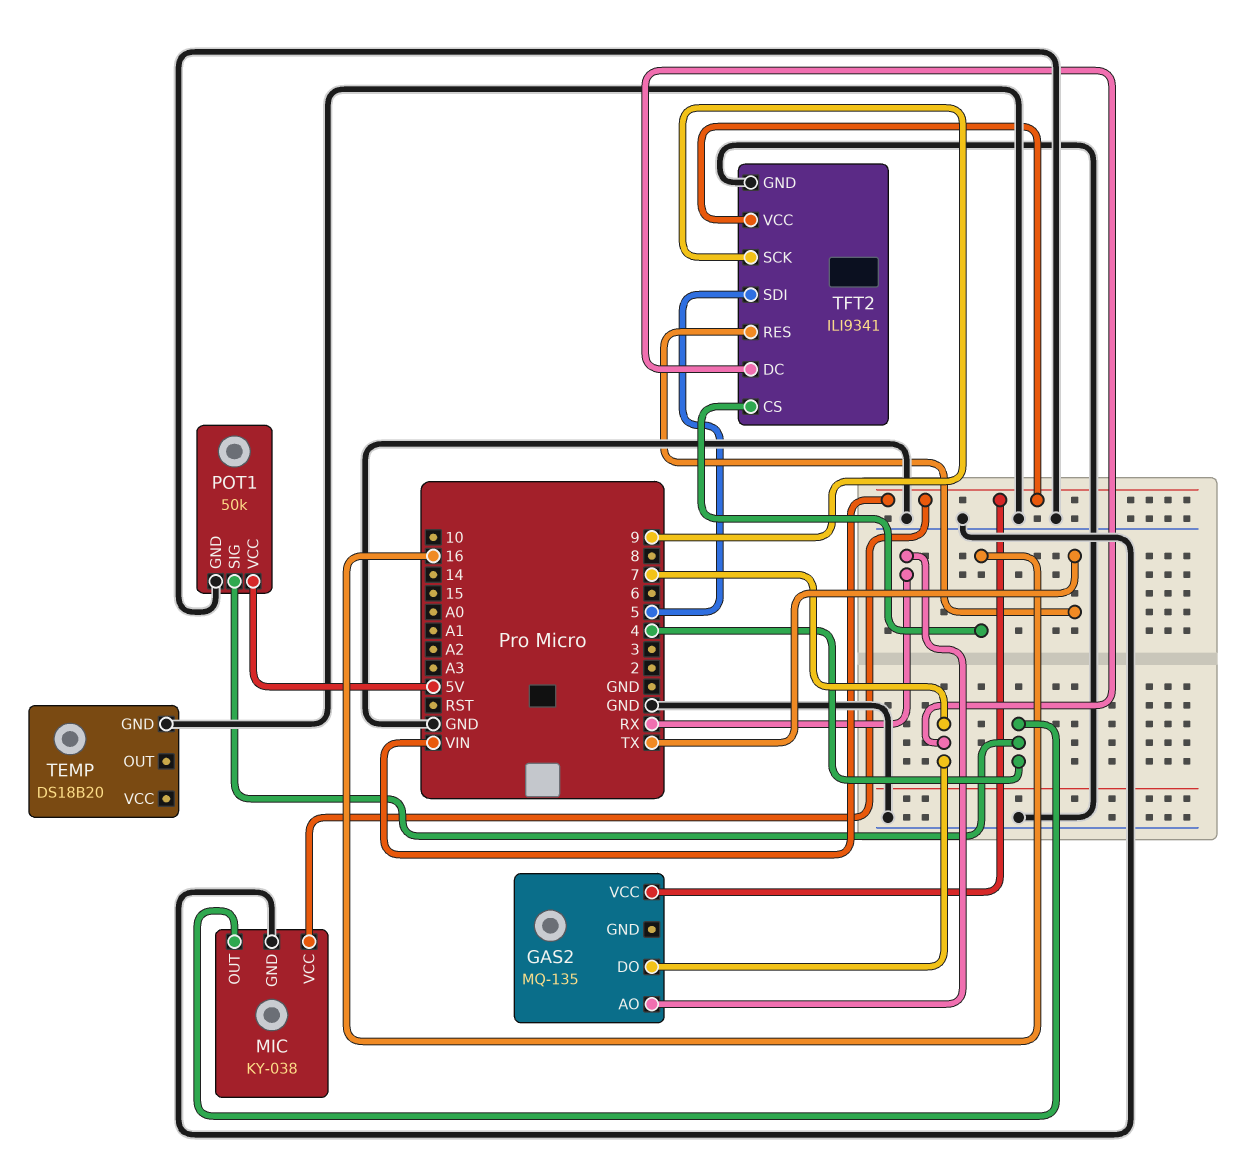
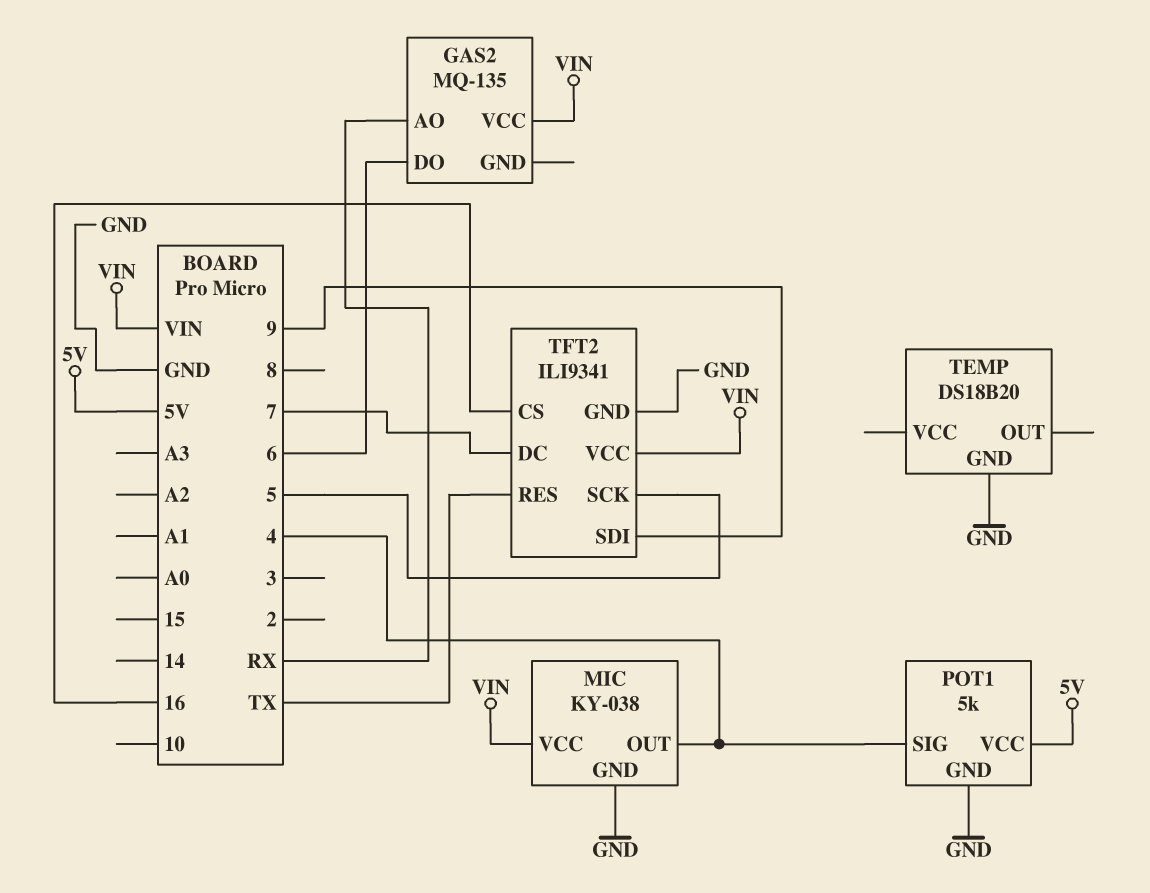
GAS2 pin DO: 7 -> 6
POT1: 50k -> 5k
TFT2 pin SCK: 9 -> 5
TFT2 pin SDI: 5 -> 9

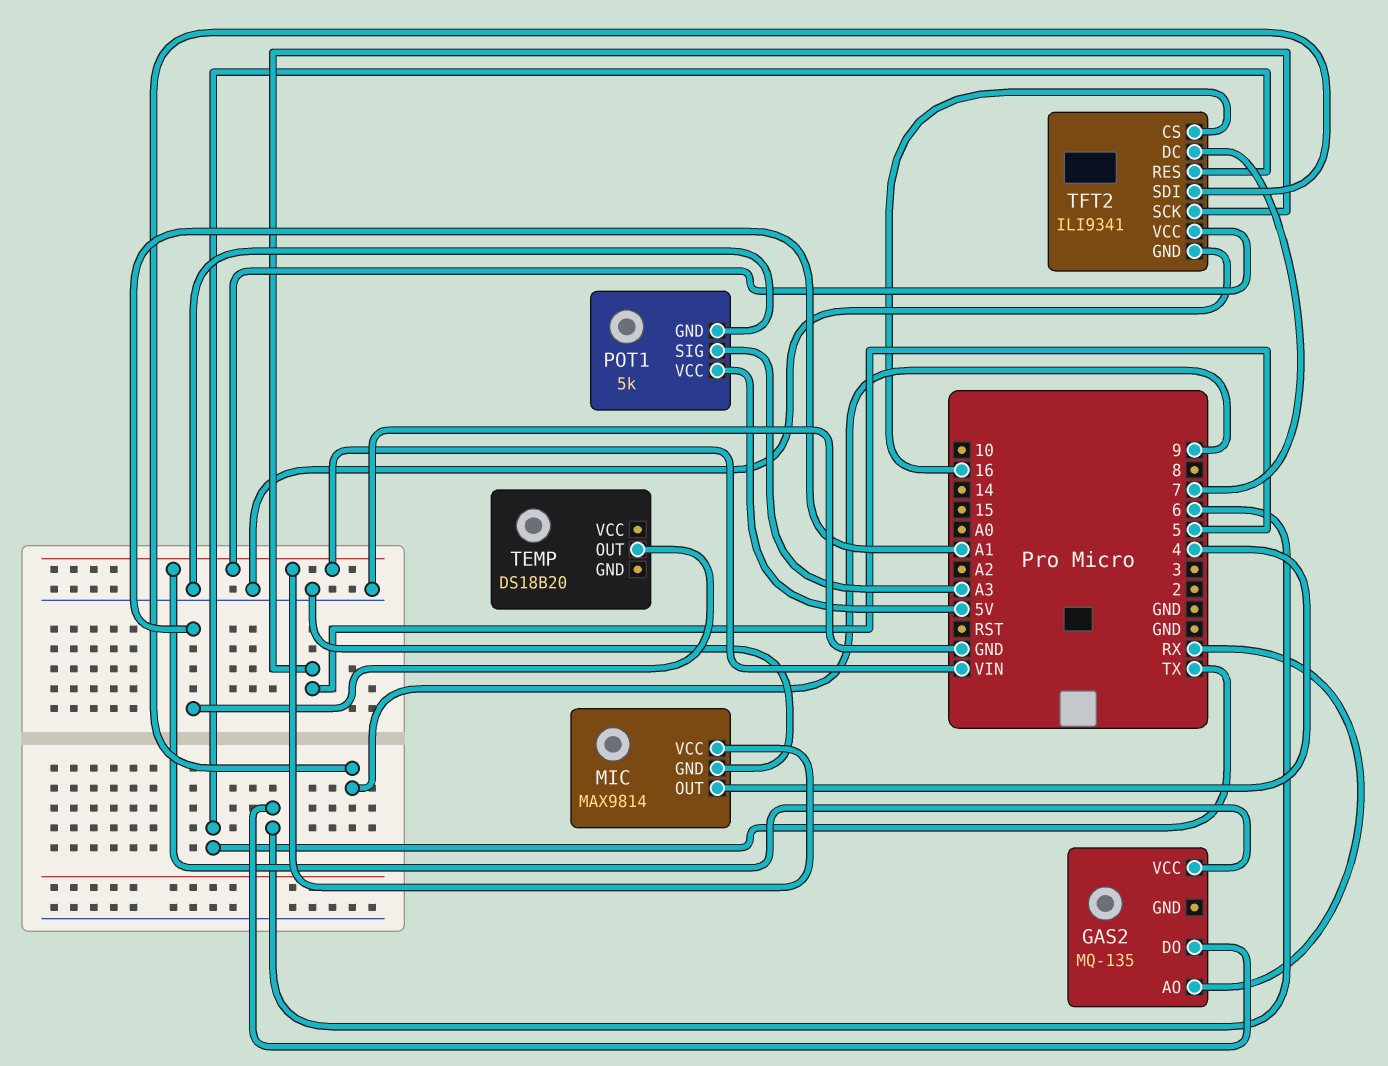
MIC: KY-038 -> MAX9814
POT1 pin SIG: 4 -> A3
TEMP pin GND: GND -> none
TEMP pin OUT: none -> A1

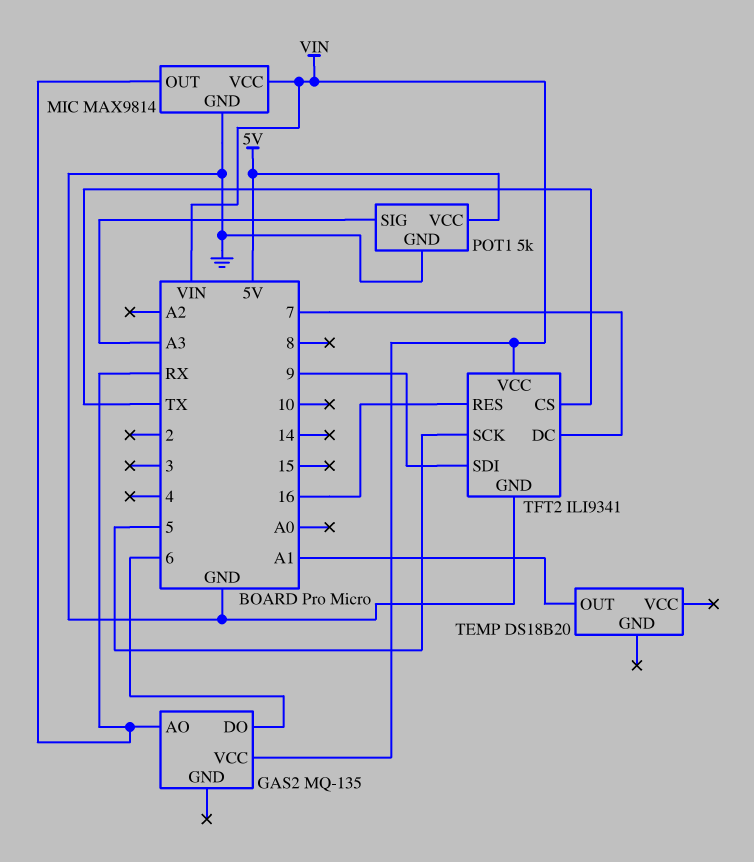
MIC pin OUT: 4 -> RX
TFT2 pin CS: 16 -> TX
TFT2 pin RES: TX -> 16

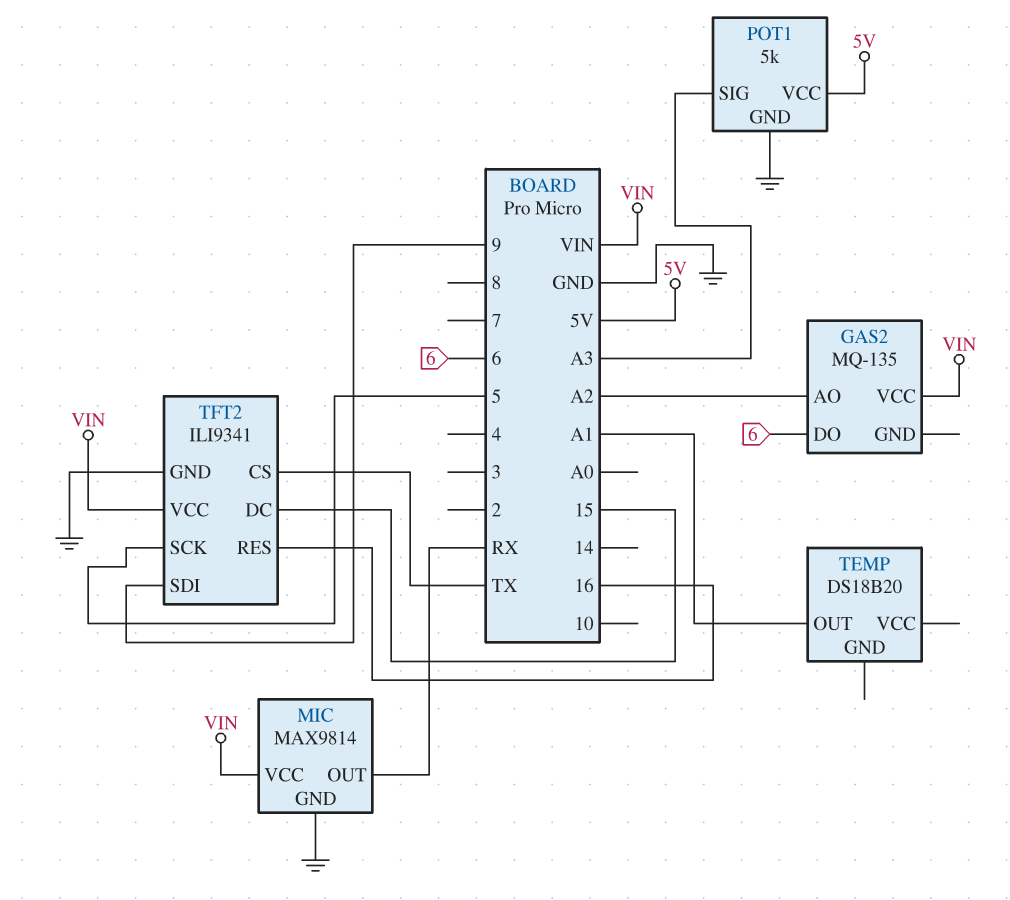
GAS2 pin AO: RX -> A2
TFT2 pin DC: 7 -> 15

